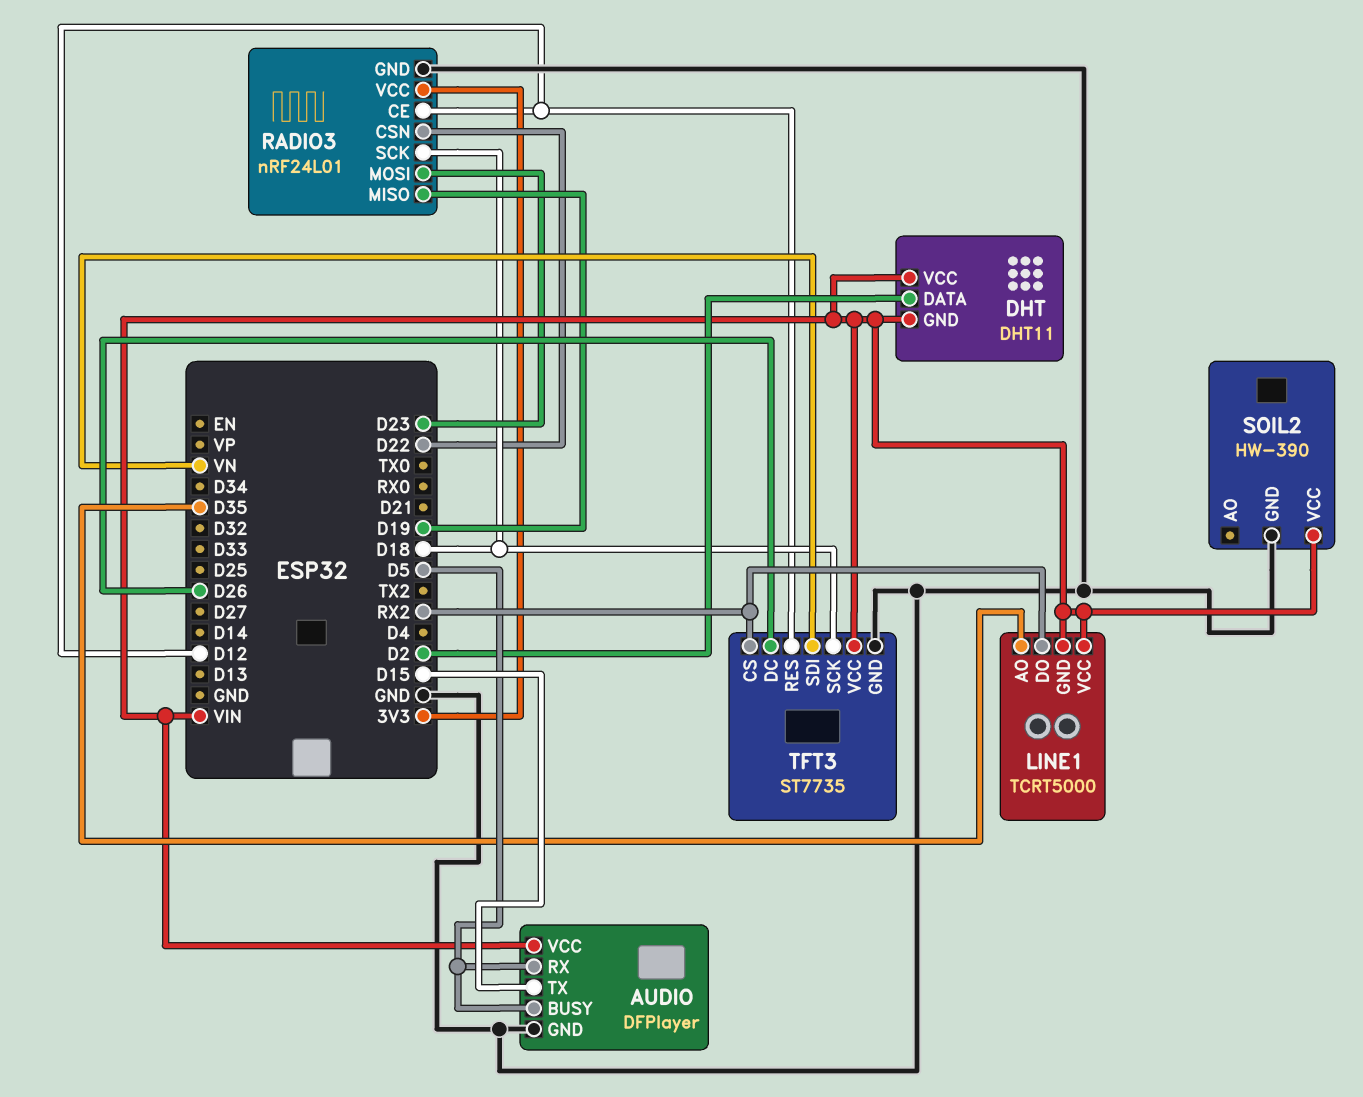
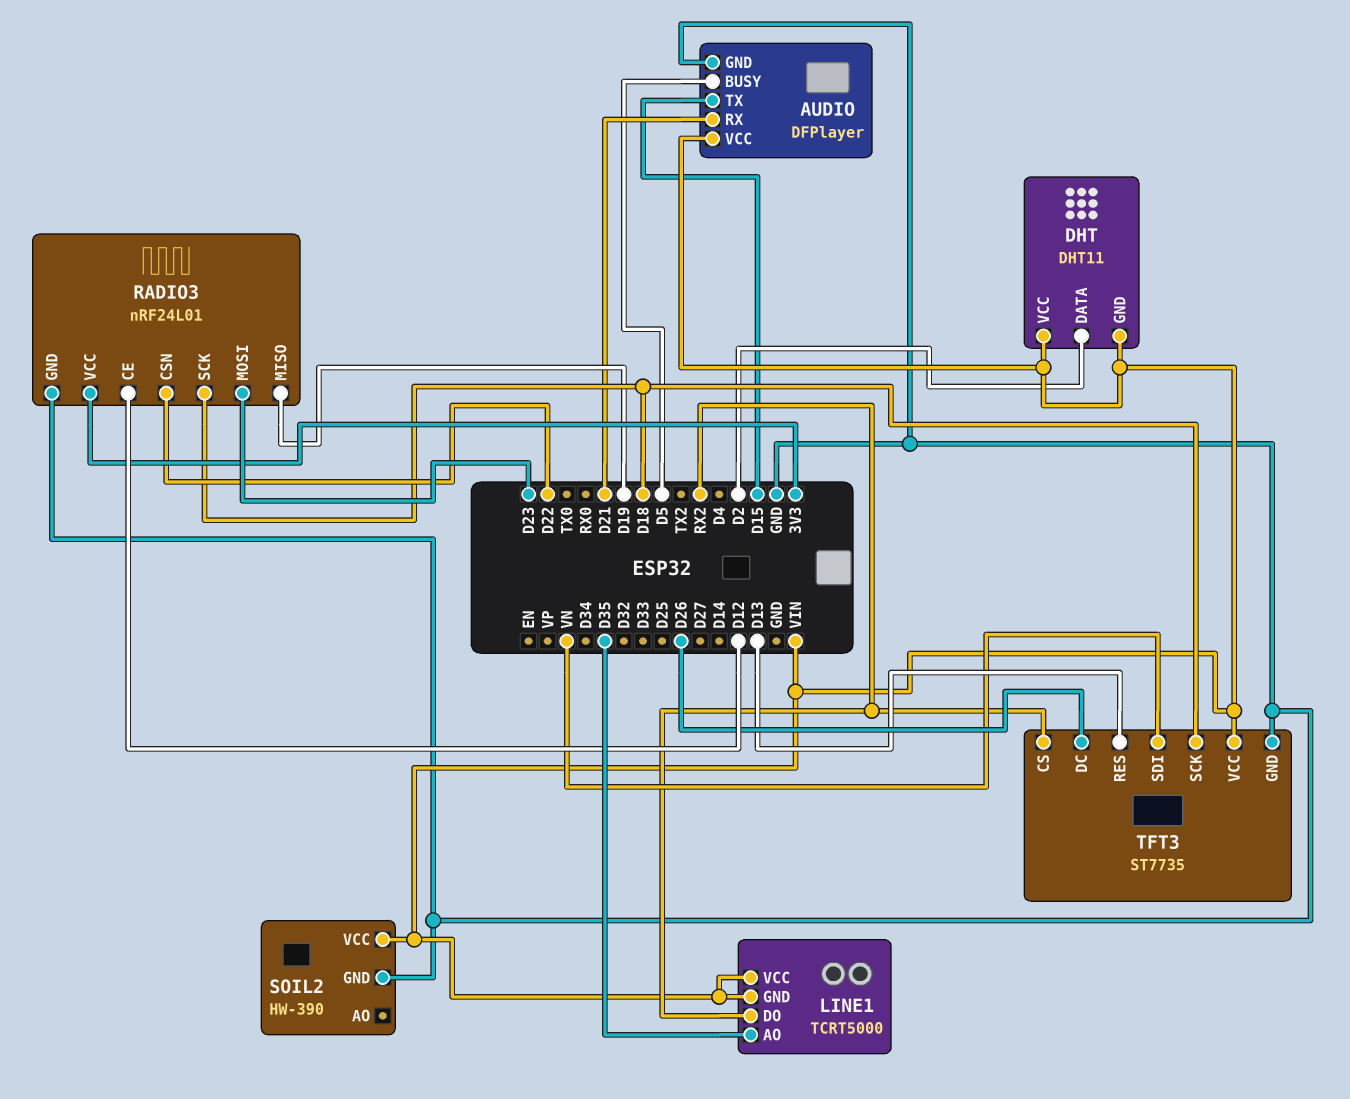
AUDIO pin RX: D5 -> D21
TFT3 pin RES: D12 -> D13

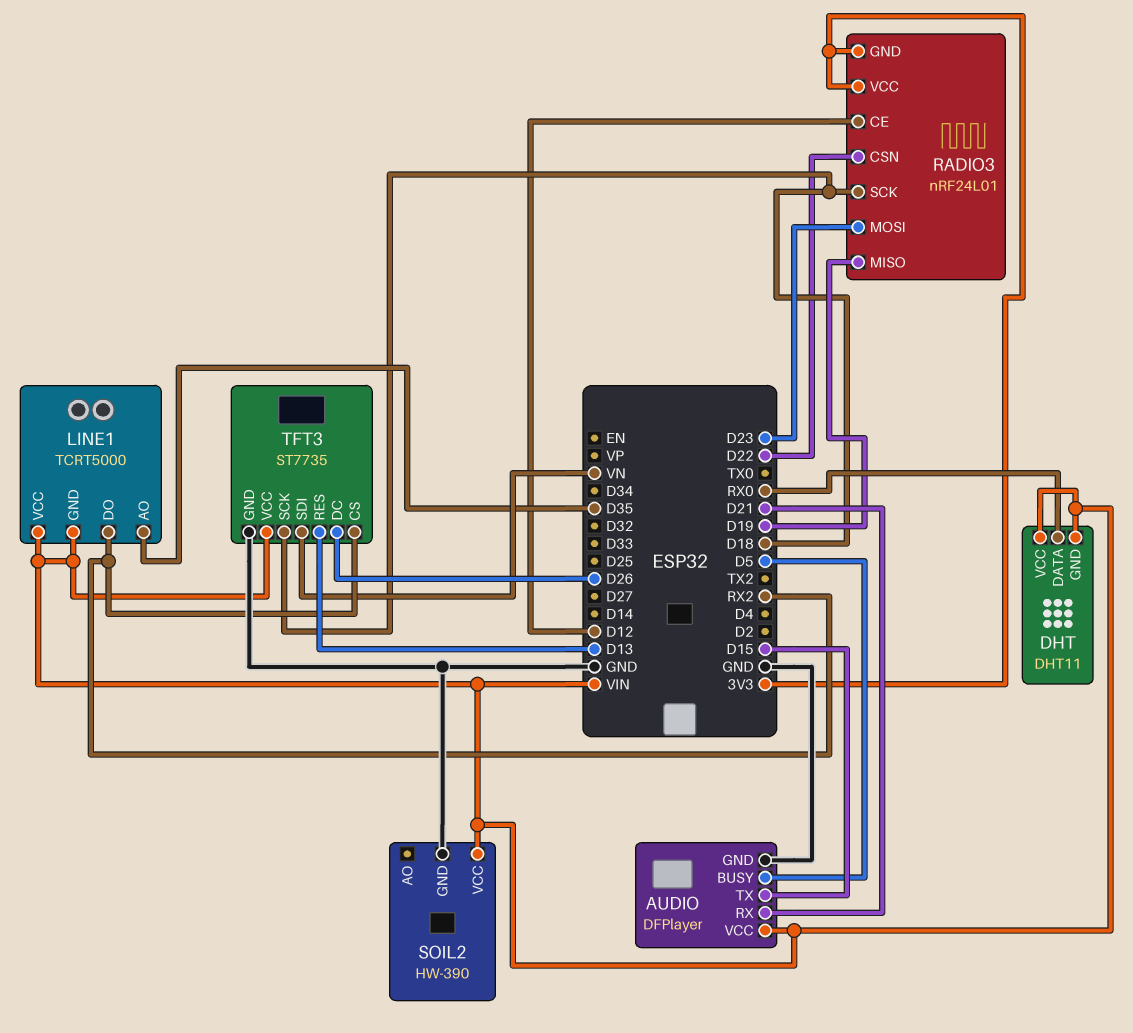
DHT pin DATA: D2 -> RX0
RADIO3 pin GND: GND -> 3V3

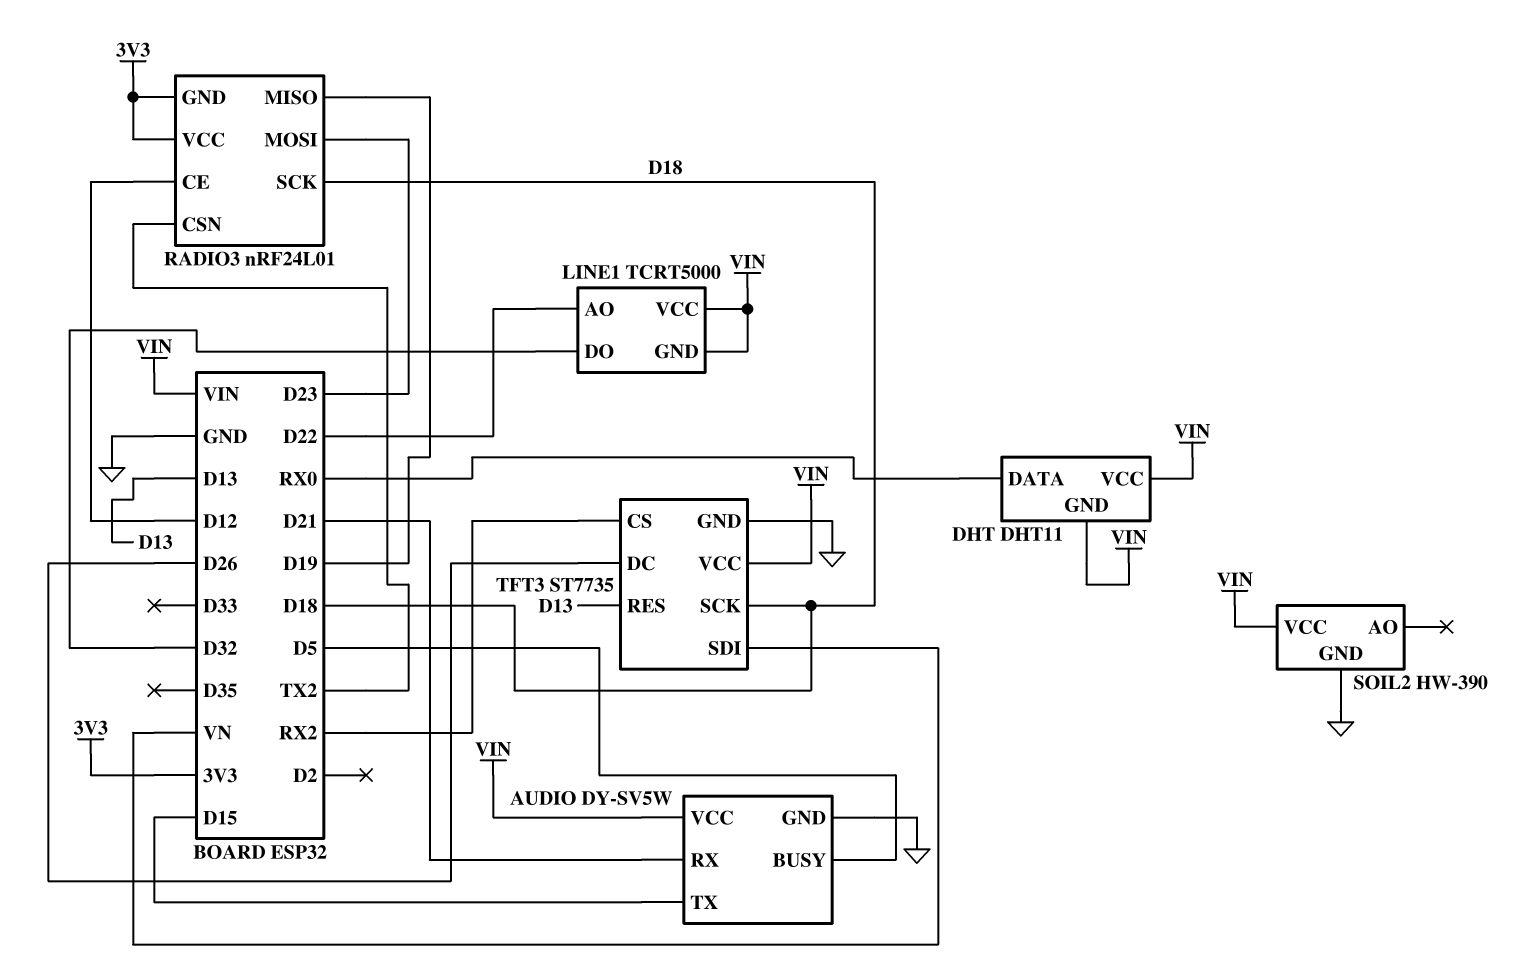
AUDIO: DFPlayer -> DY-SV5W
LINE1 pin AO: D35 -> D22
LINE1 pin DO: RX2 -> D32
RADIO3 pin CSN: D22 -> TX2

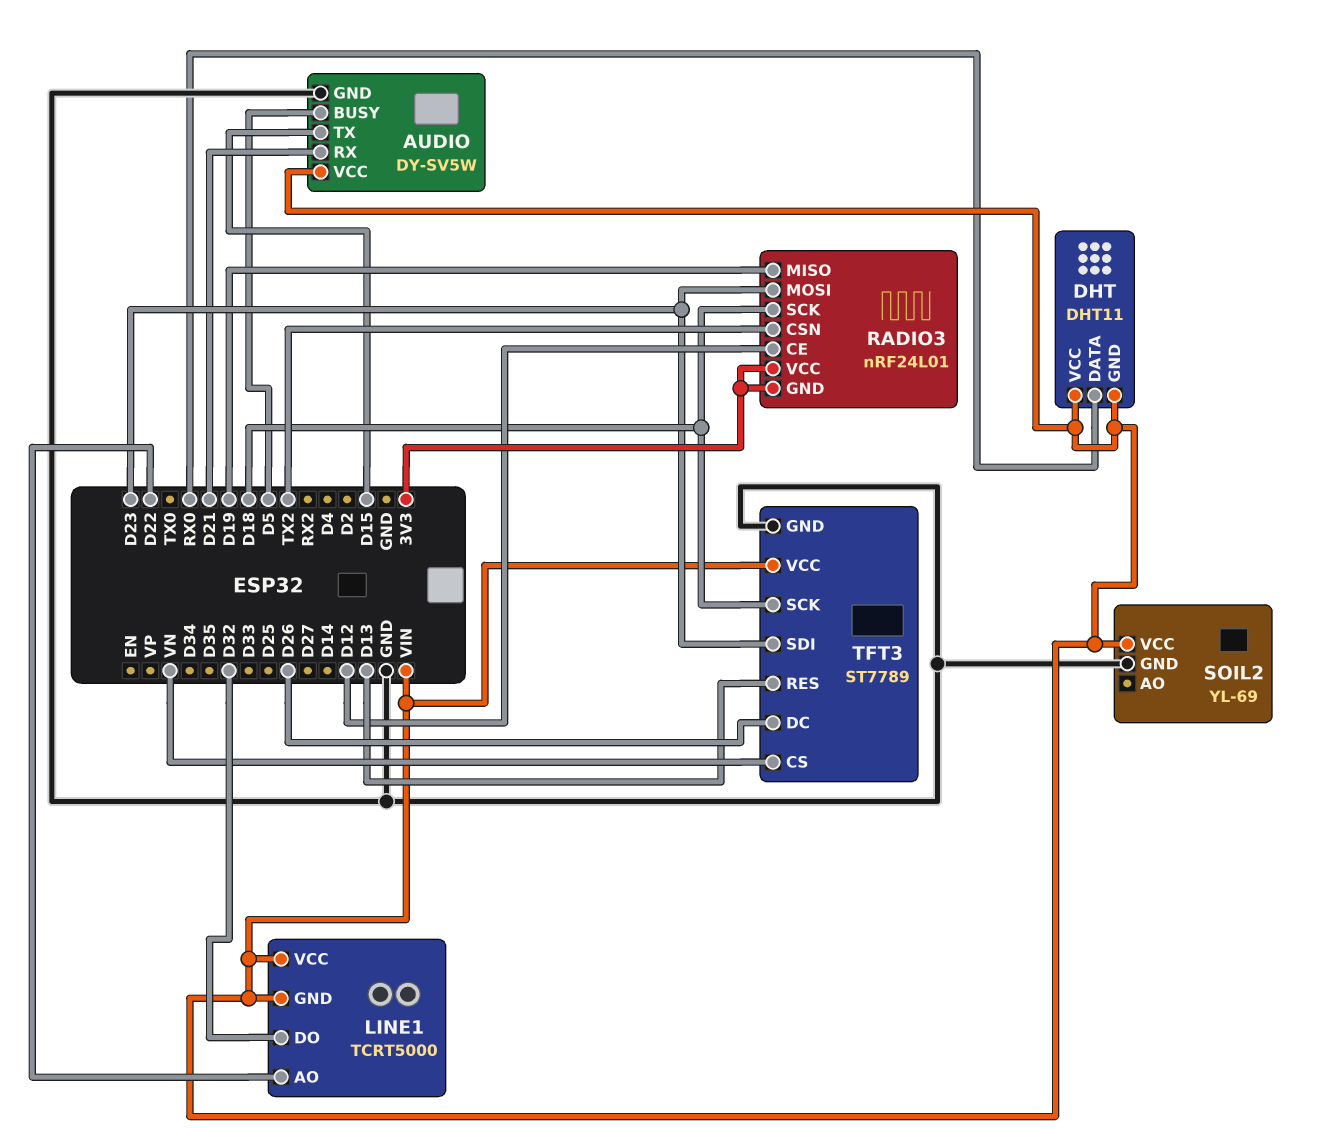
SOIL2: HW-390 -> YL-69
TFT3: ST7735 -> ST7789
TFT3 pin CS: RX2 -> VN
TFT3 pin SDI: VN -> D23

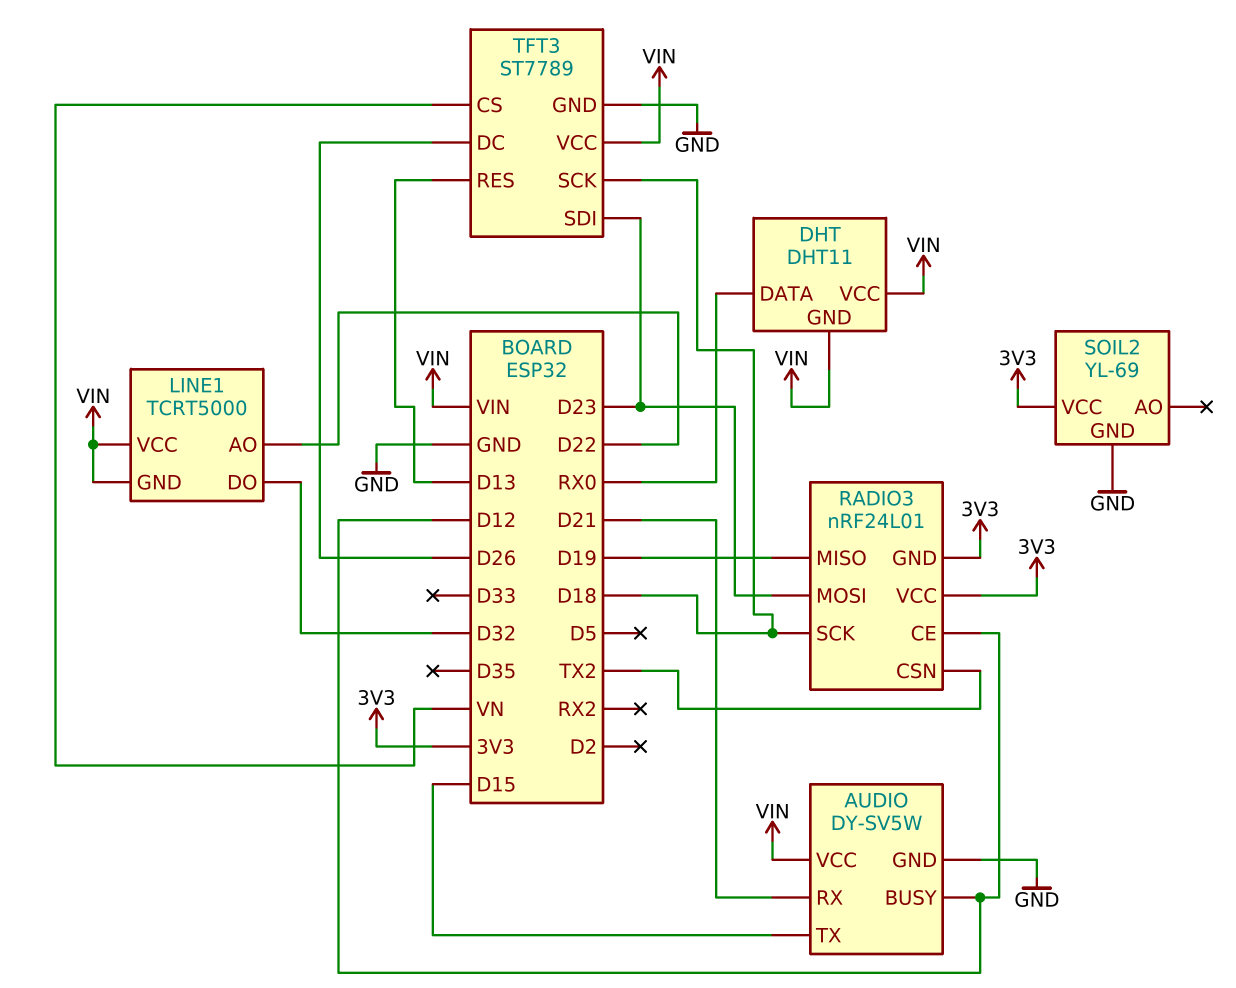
AUDIO pin BUSY: D5 -> D12
SOIL2 pin VCC: VIN -> 3V3

